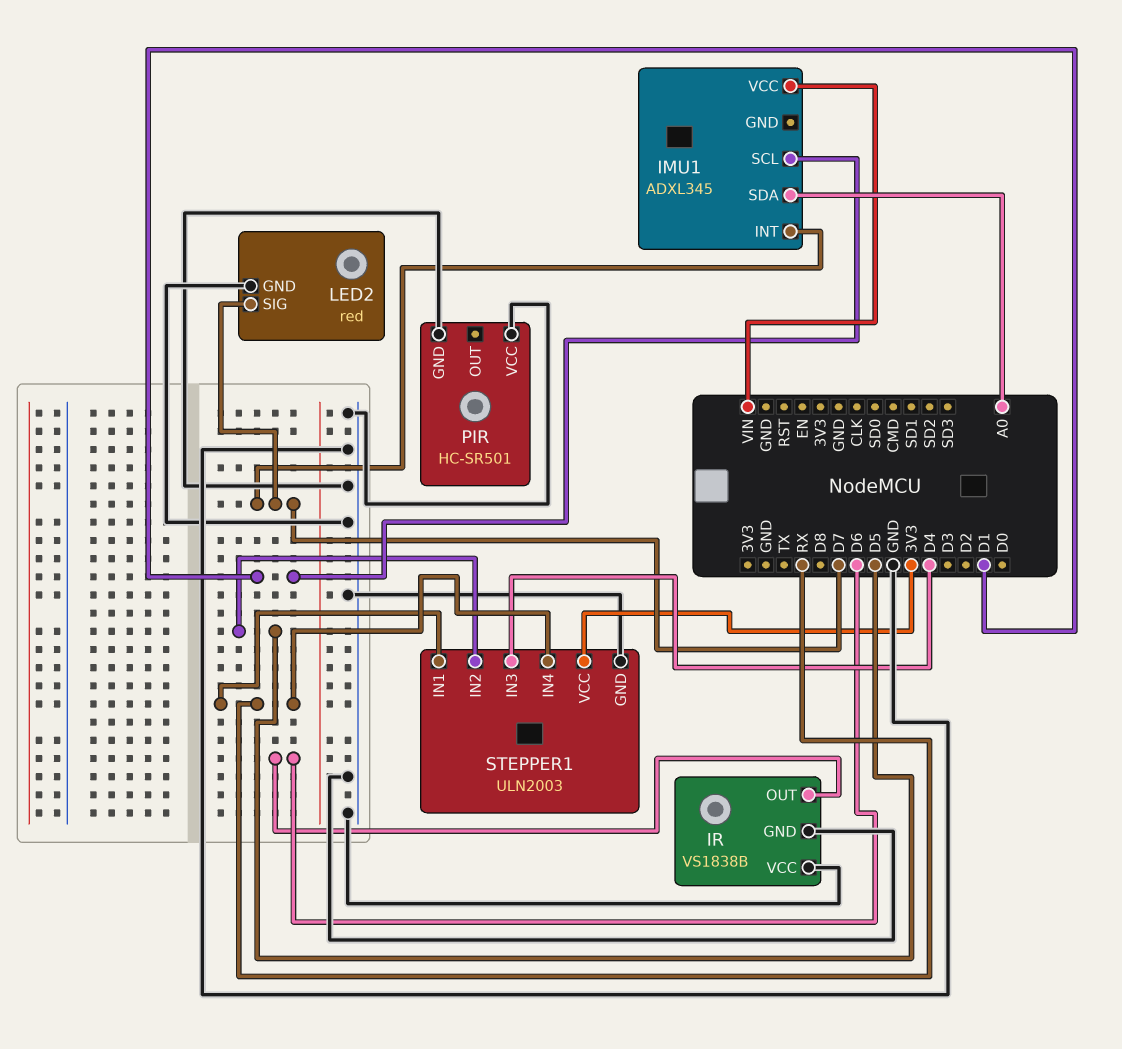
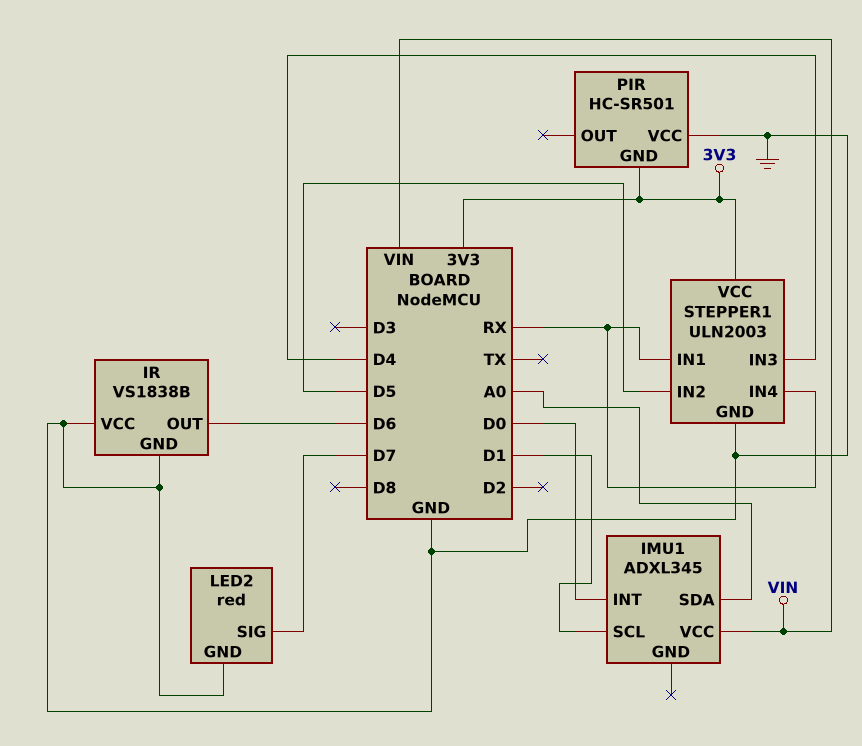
IMU1 pin INT: D7 -> D0
PIR pin GND: GND -> 3V3

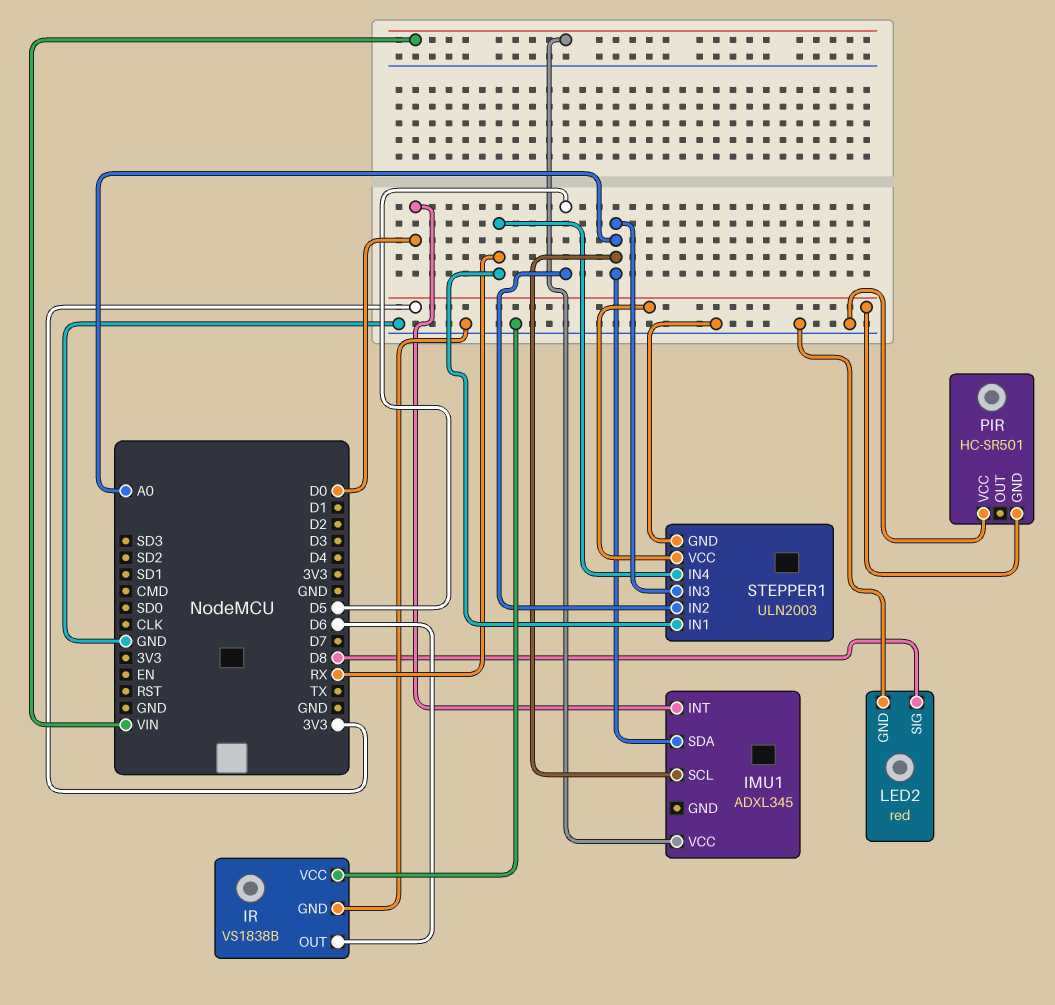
IMU1 pin SCL: D1 -> A0
LED2 pin SIG: D7 -> D8
STEPPER1 pin IN3: D4 -> A0

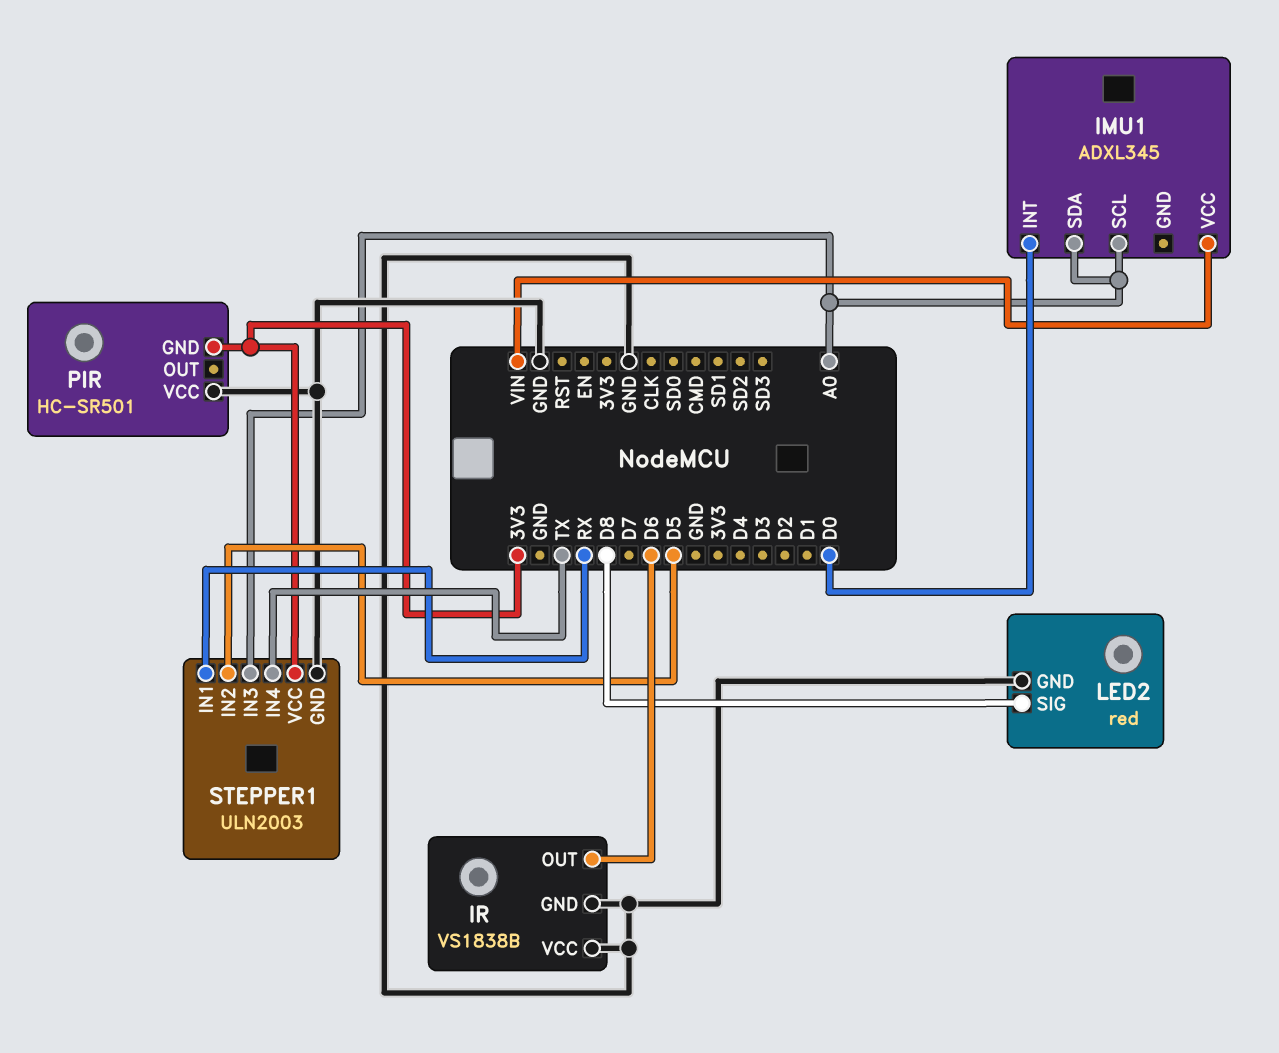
STEPPER1 pin IN4: RX -> TX

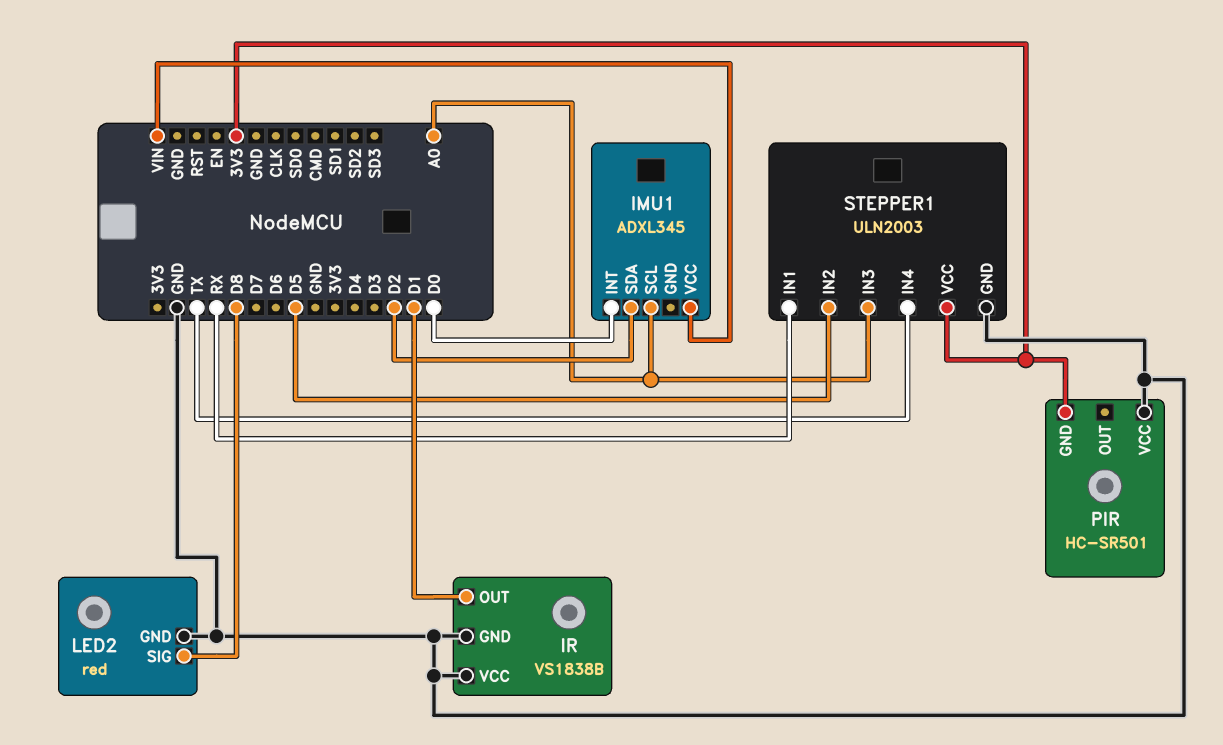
IMU1 pin SDA: A0 -> D2
IR pin OUT: D6 -> D1

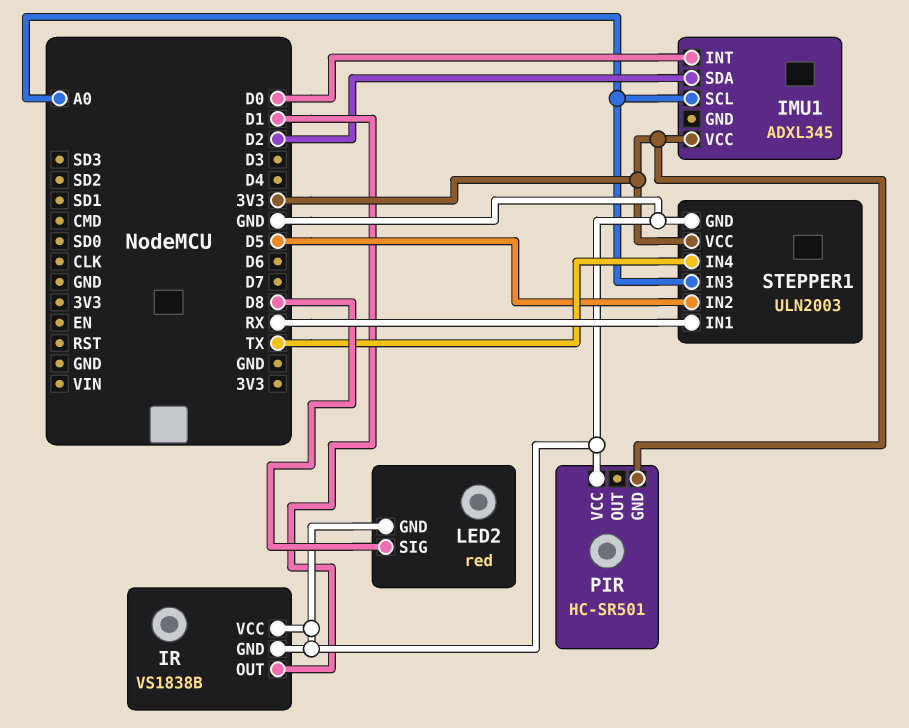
IMU1 pin VCC: VIN -> 3V3

